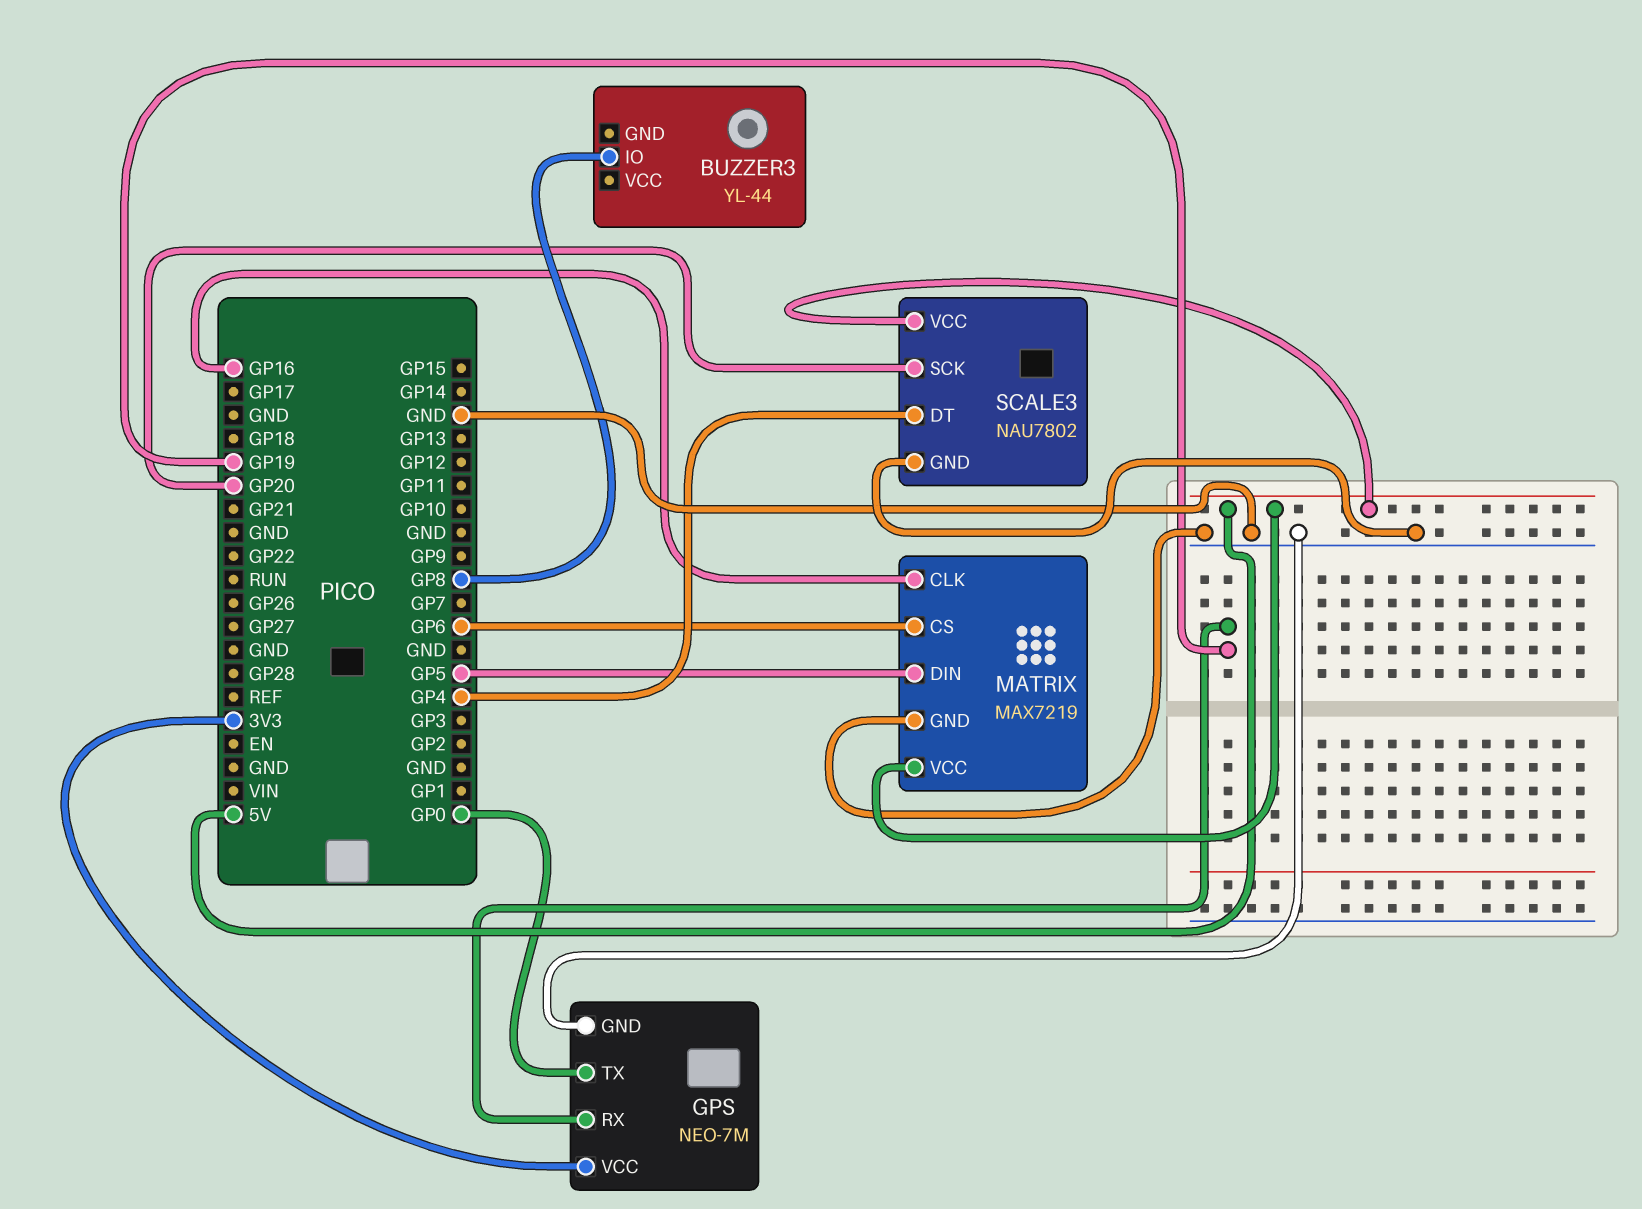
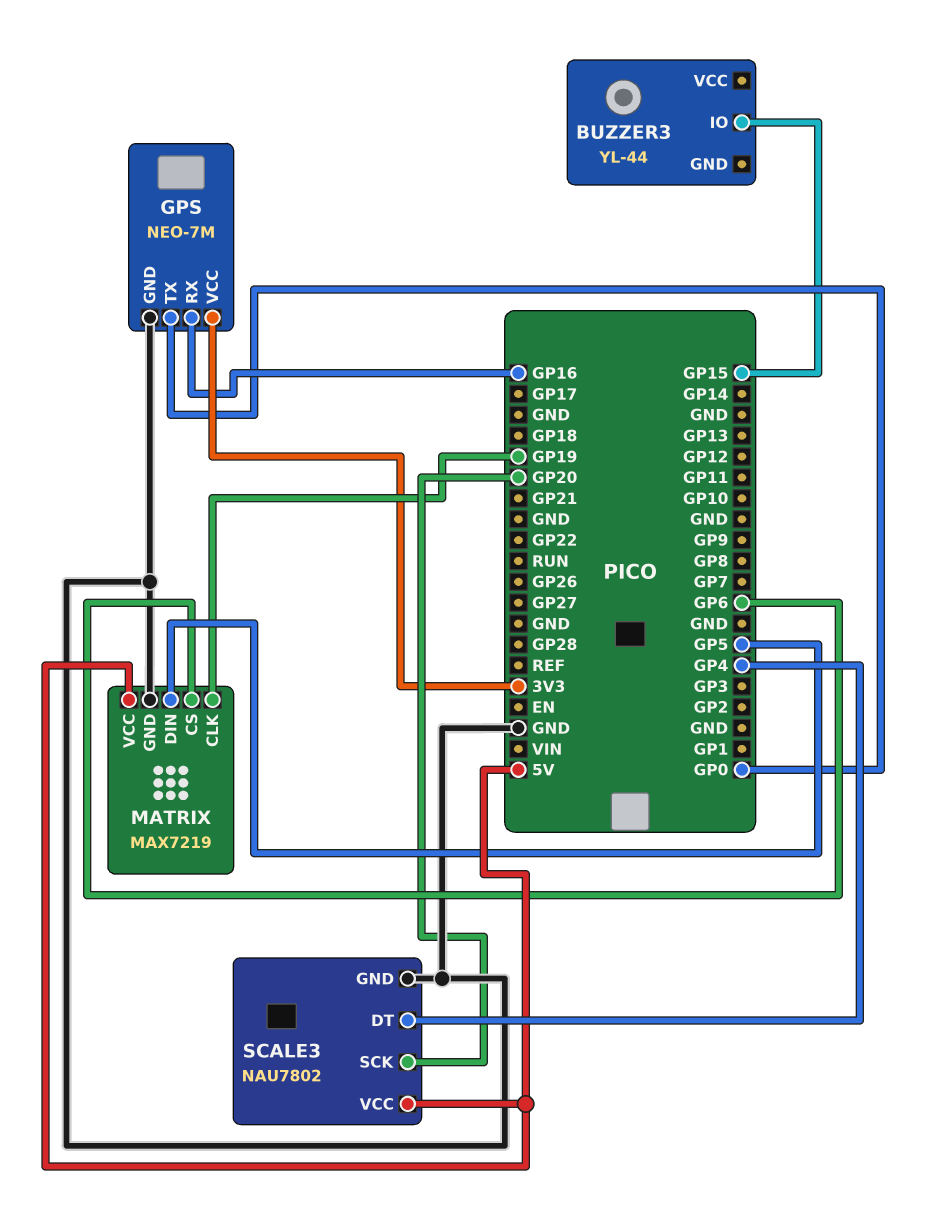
BUZZER3 pin IO: GP8 -> GP15
GPS pin RX: GP19 -> GP16
MATRIX pin CLK: GP16 -> GP19

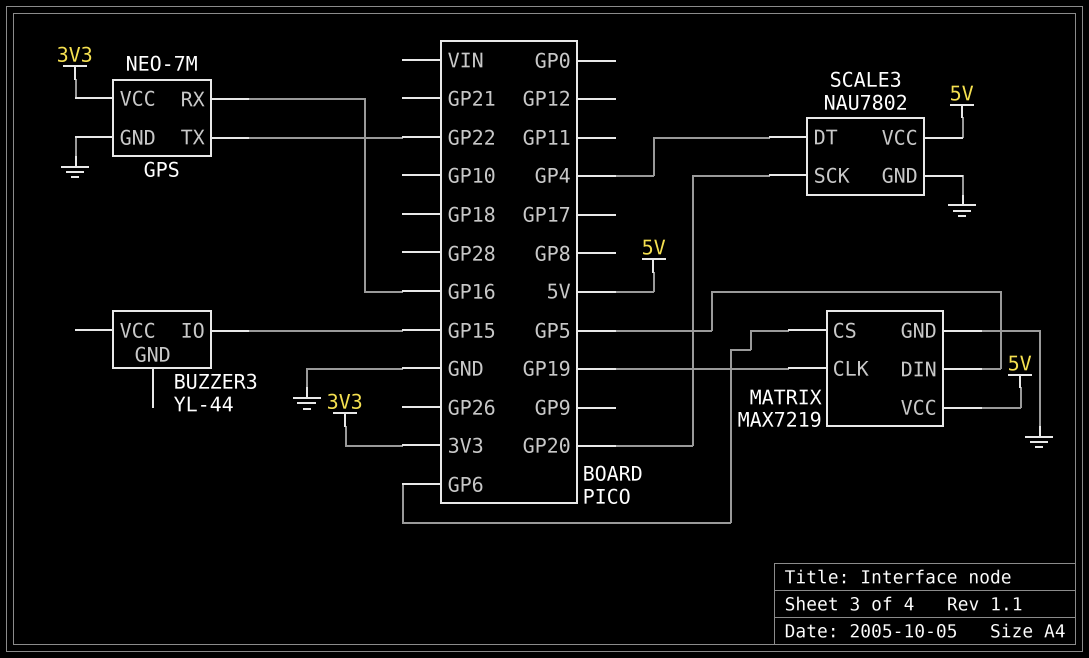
GPS pin TX: GP0 -> GP22

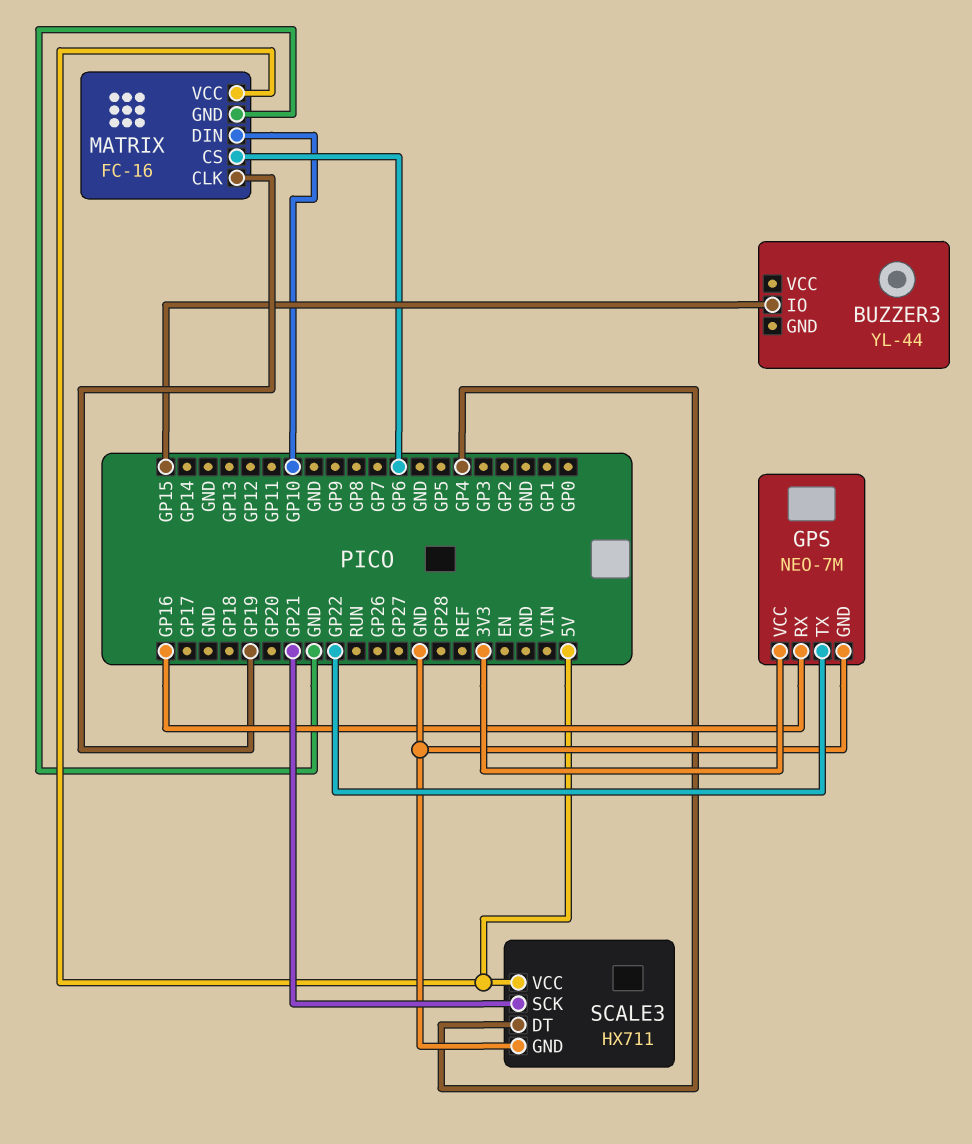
MATRIX: MAX7219 -> FC-16
MATRIX pin DIN: GP5 -> GP10
SCALE3: NAU7802 -> HX711
SCALE3 pin SCK: GP20 -> GP21

